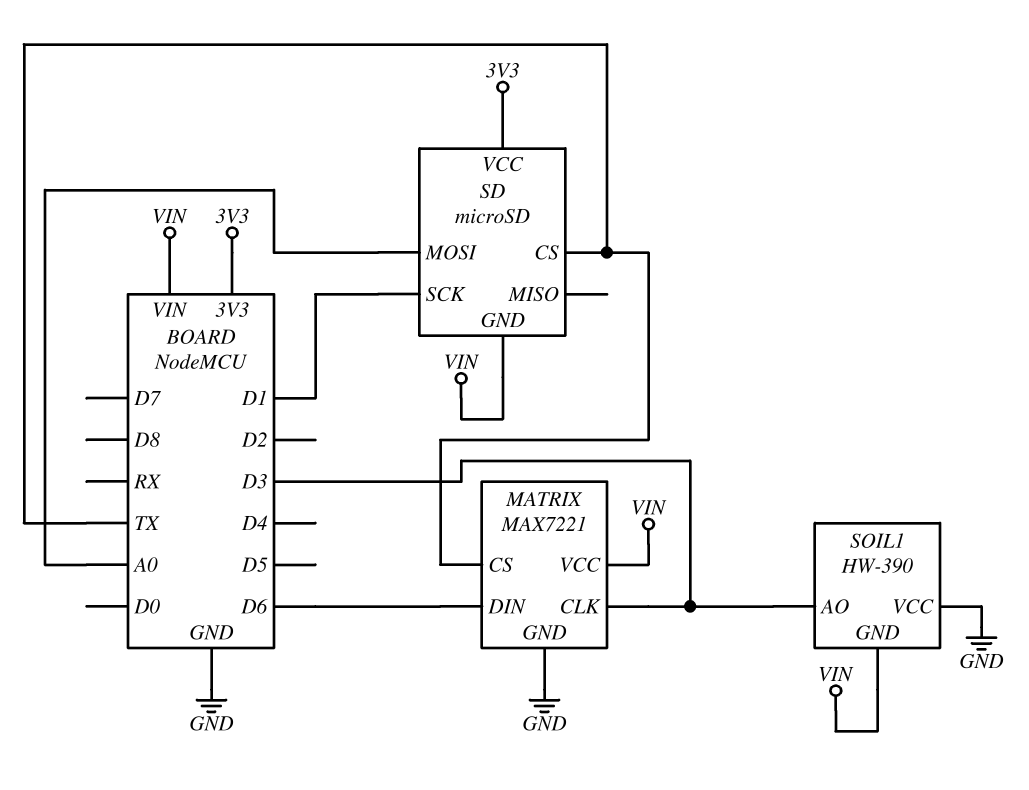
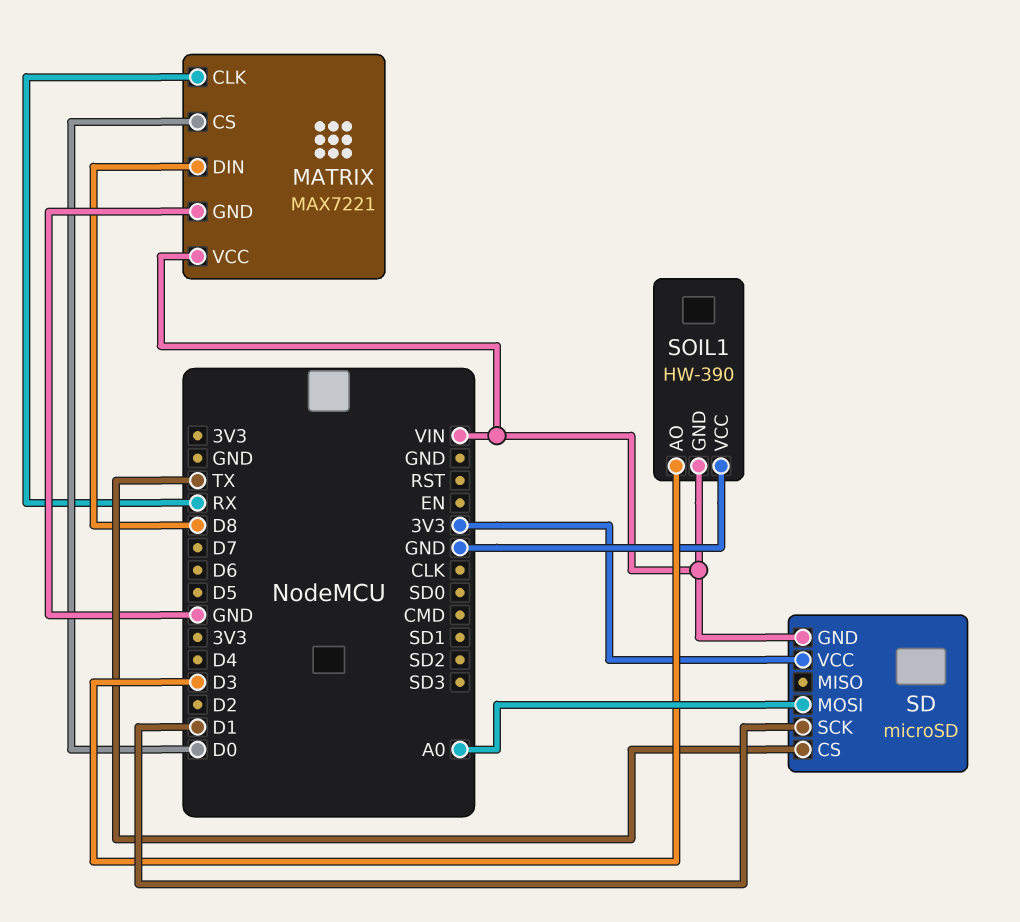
MATRIX pin CLK: D3 -> RX
MATRIX pin CS: TX -> D0
MATRIX pin DIN: D6 -> D8

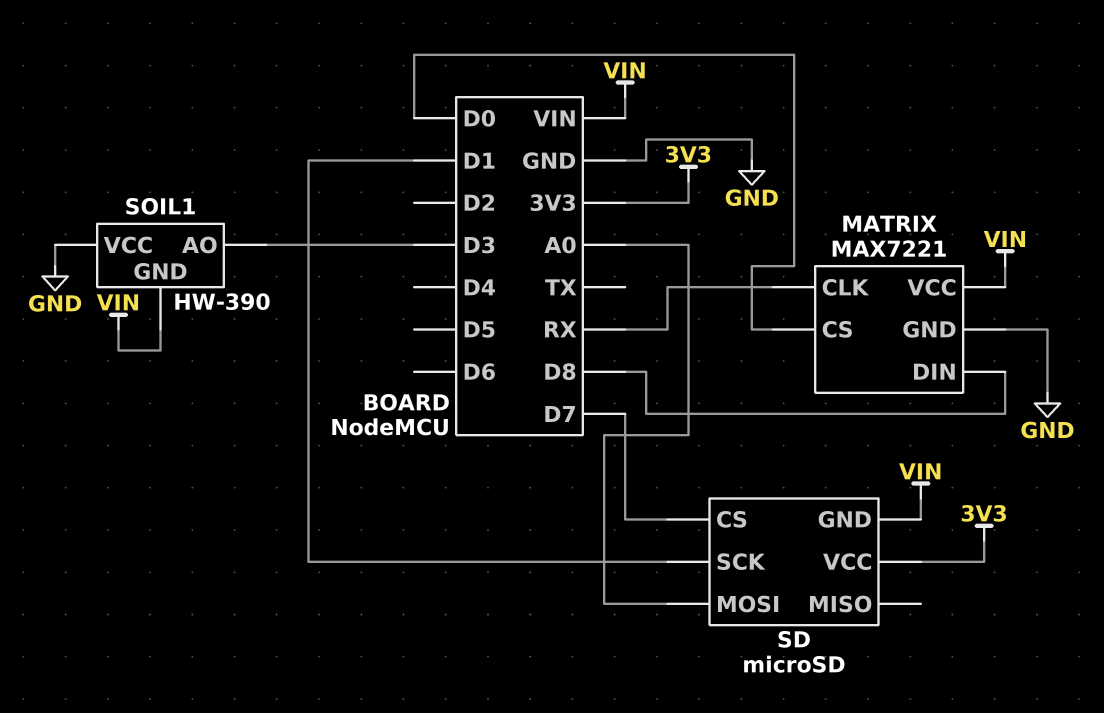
SD pin CS: TX -> D7

